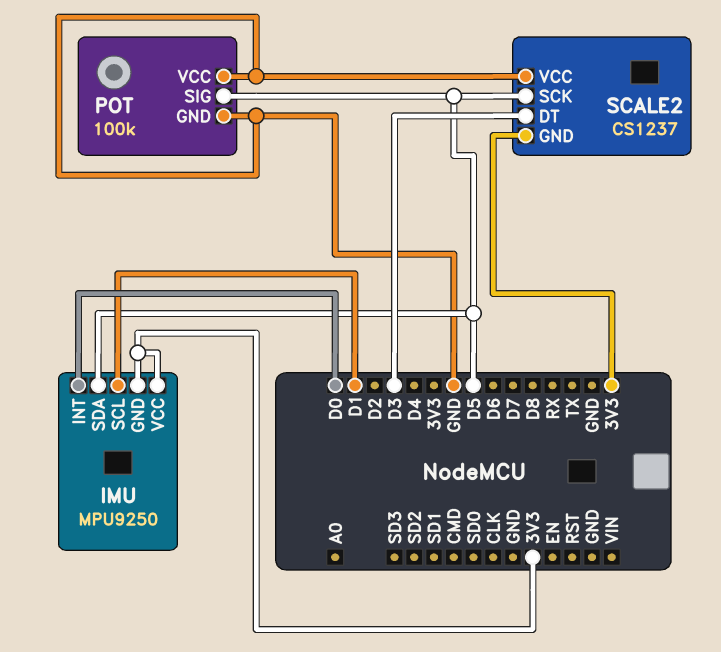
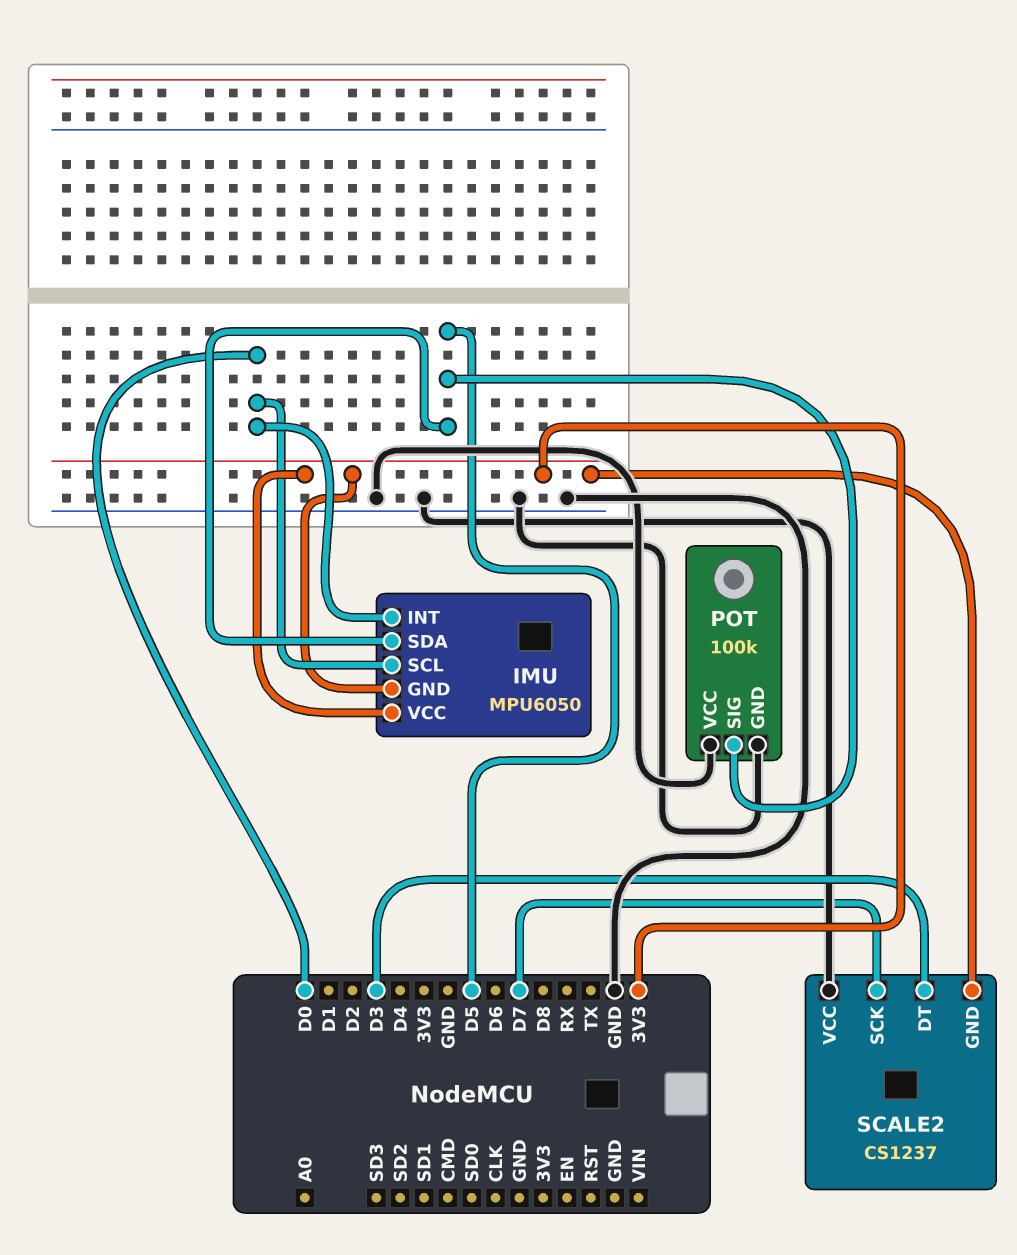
IMU: MPU9250 -> MPU6050
IMU pin SCL: D1 -> D0
SCALE2 pin SCK: D5 -> D7

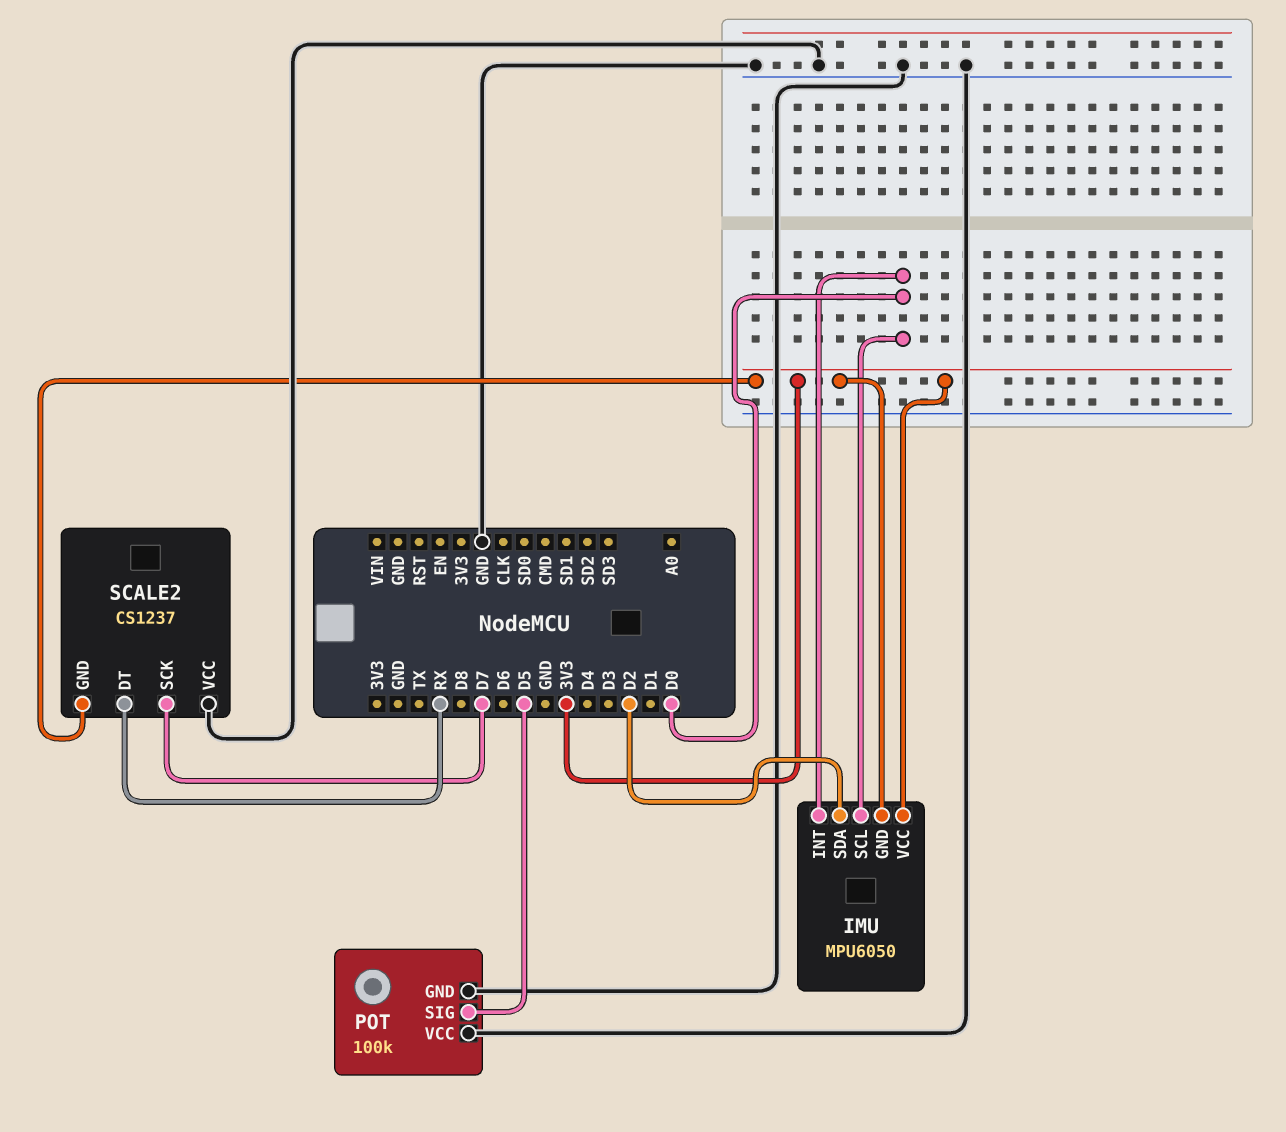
IMU pin SDA: D5 -> D2
SCALE2 pin DT: D3 -> RX

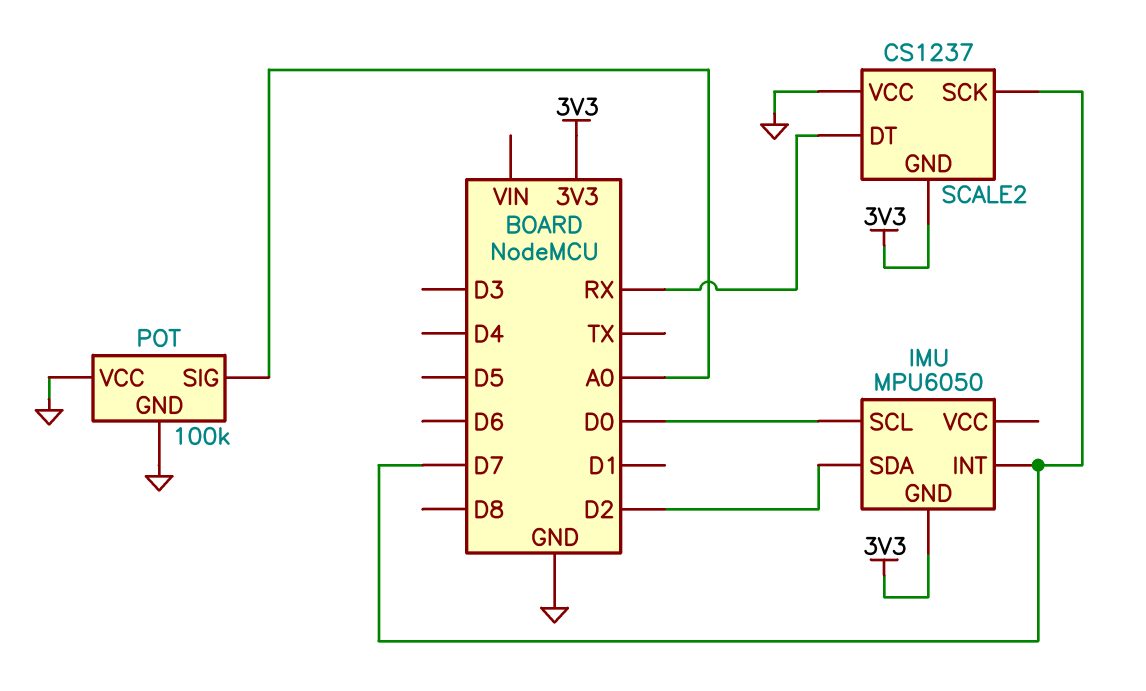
IMU pin INT: D0 -> D7
IMU pin VCC: 3V3 -> none
POT pin SIG: D5 -> A0

